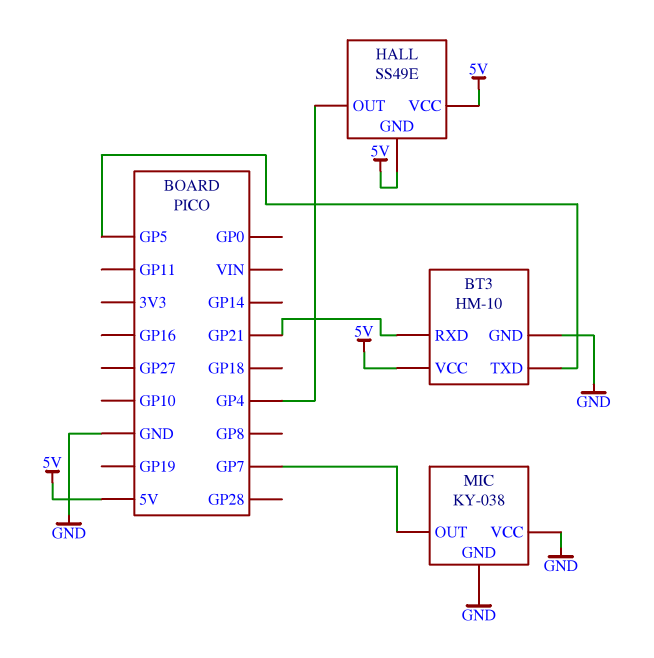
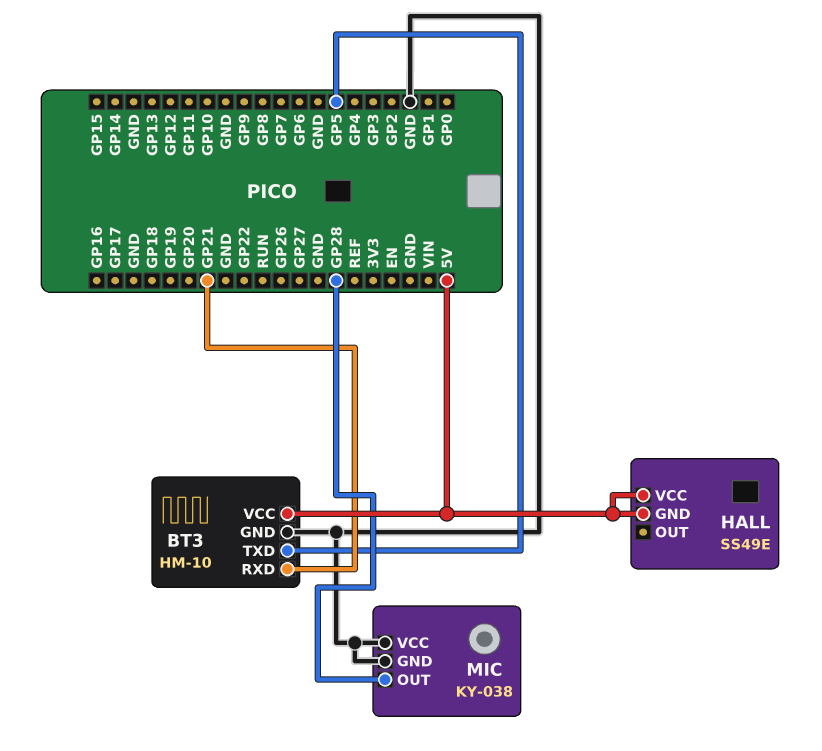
HALL pin OUT: GP4 -> none
MIC pin OUT: GP7 -> GP28

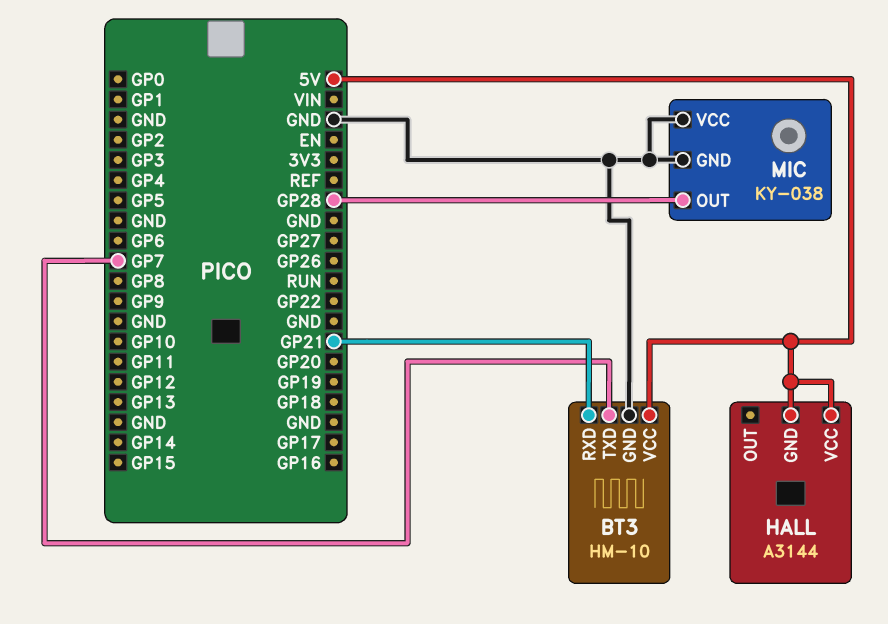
BT3 pin TXD: GP5 -> GP7
HALL: SS49E -> A3144

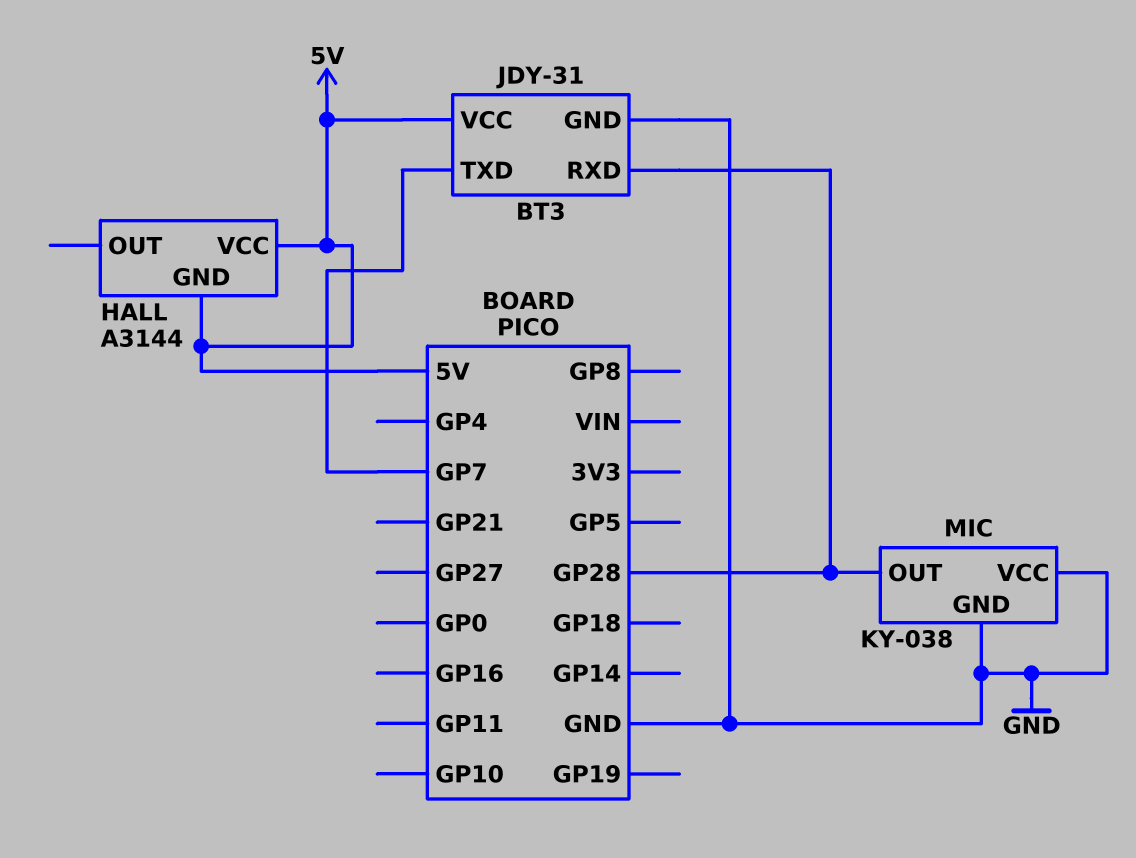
BT3: HM-10 -> JDY-31
BT3 pin RXD: GP21 -> GP28

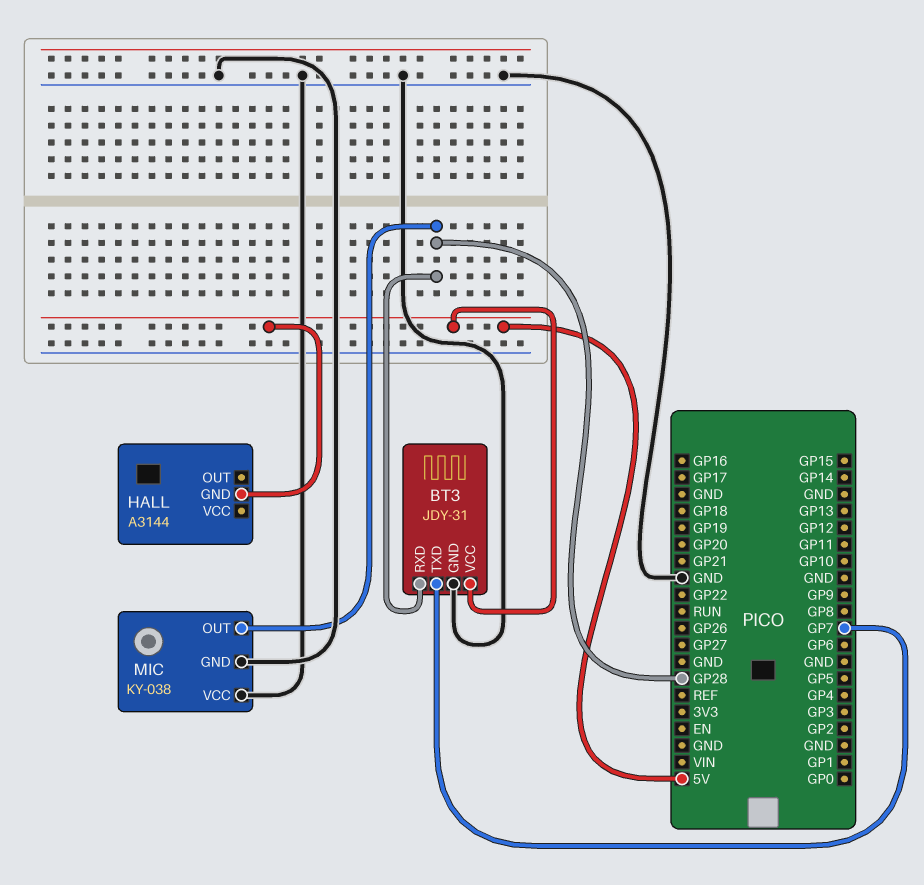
HALL pin VCC: 5V -> none

